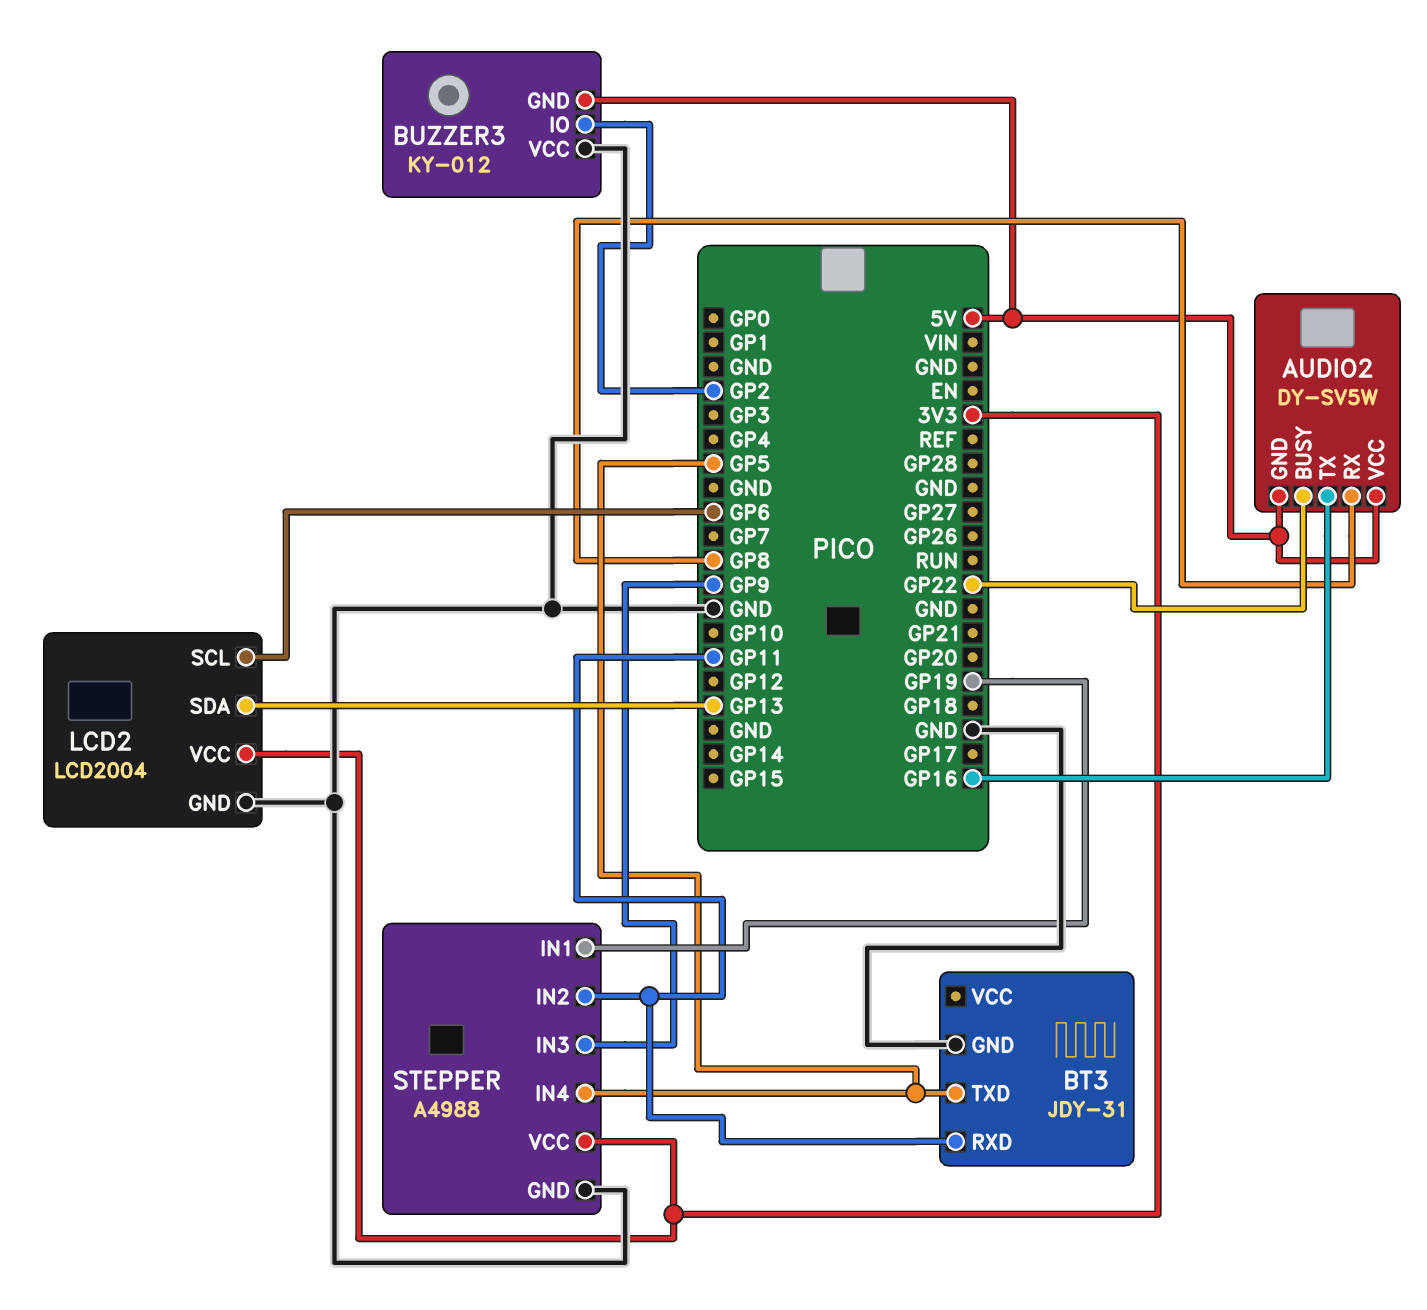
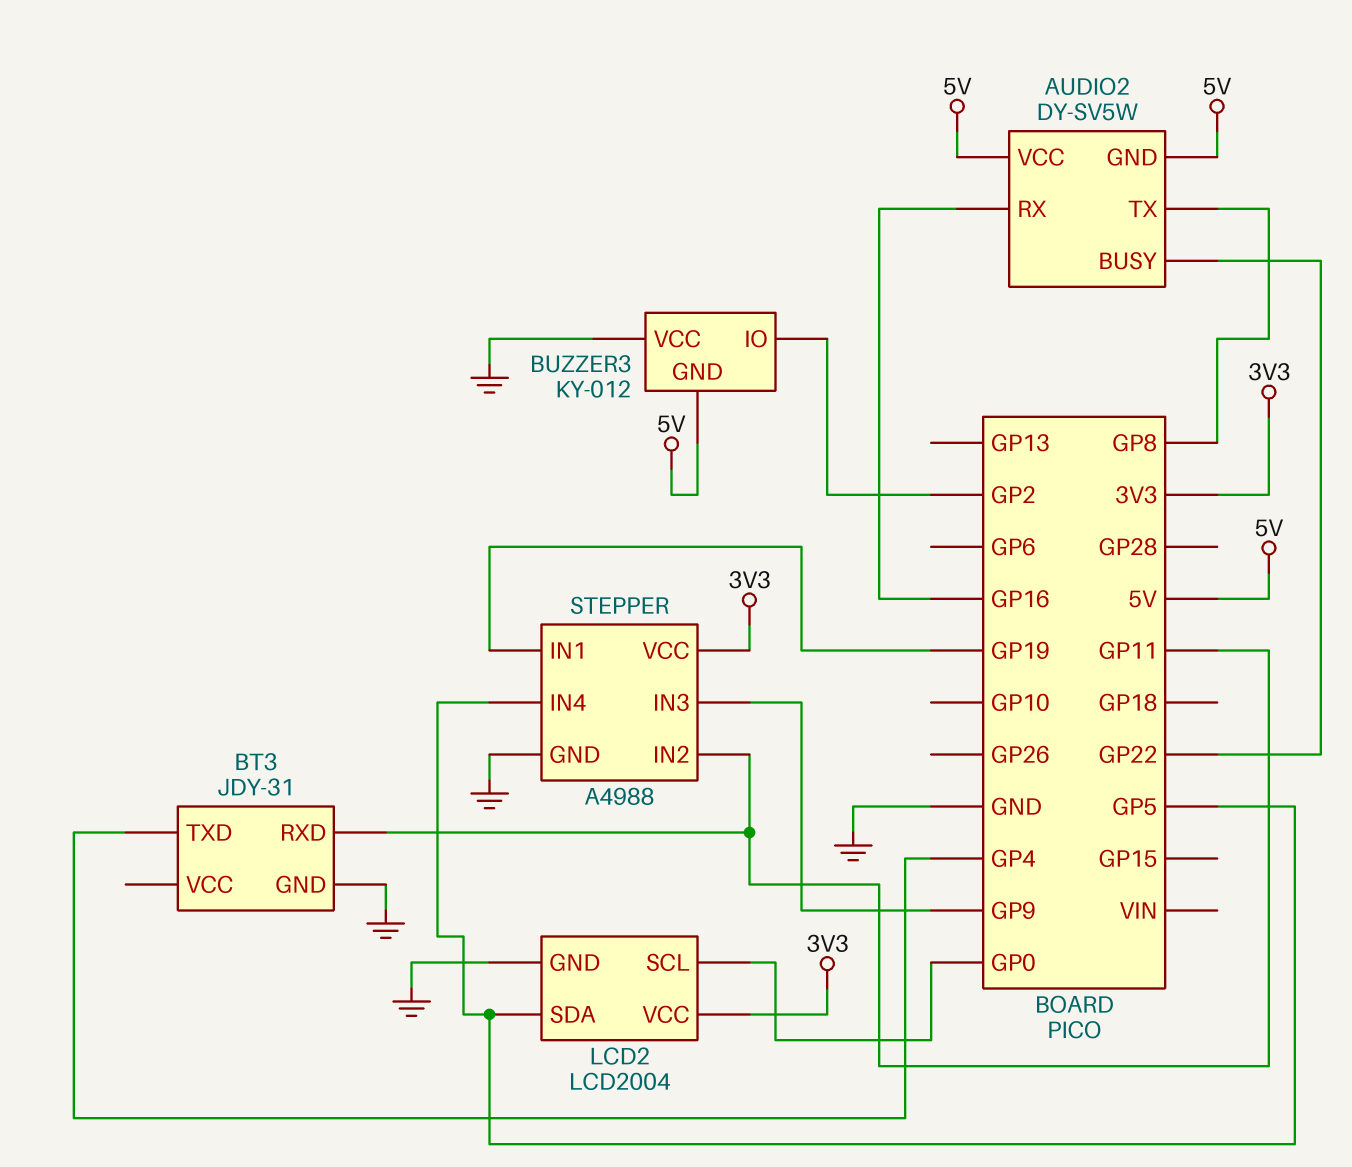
AUDIO2 pin RX: GP8 -> GP16
AUDIO2 pin TX: GP16 -> GP8
BT3 pin TXD: GP5 -> GP4
LCD2 pin SCL: GP6 -> GP0
LCD2 pin SDA: GP13 -> GP5

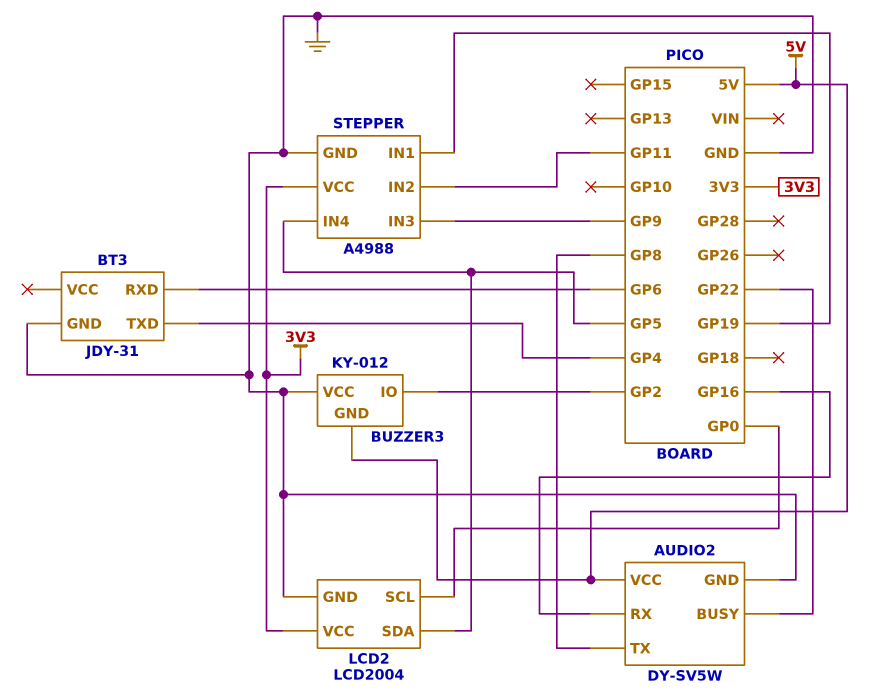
AUDIO2 pin GND: 5V -> GND
BT3 pin RXD: GP11 -> GP6

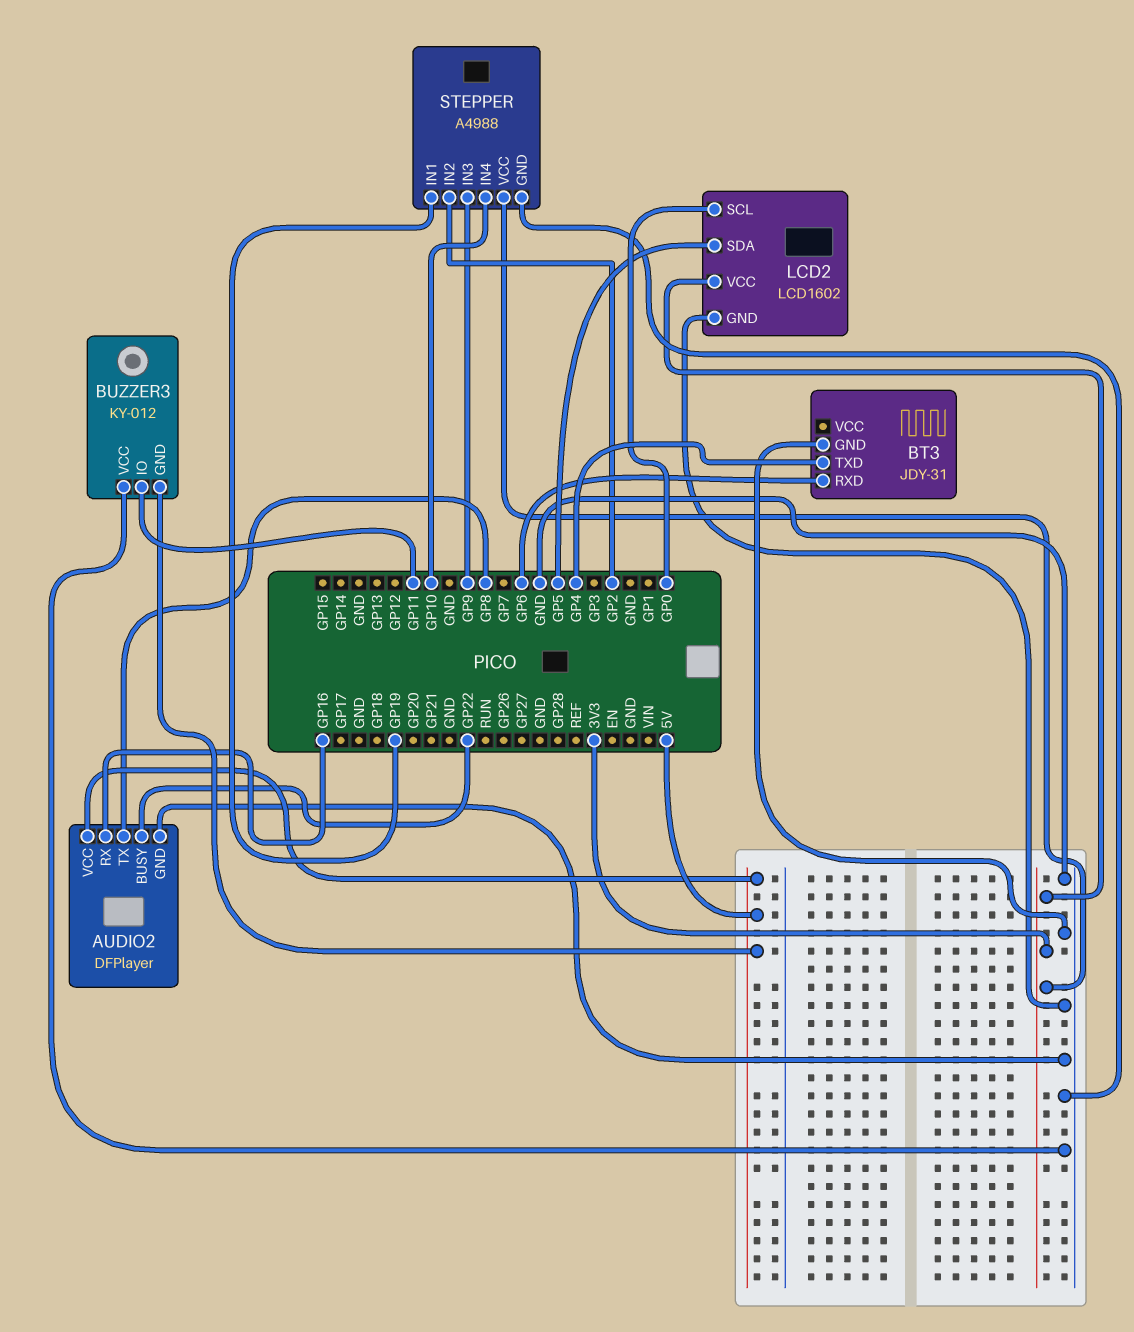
AUDIO2: DY-SV5W -> DFPlayer
BUZZER3 pin IO: GP2 -> GP11
LCD2: LCD2004 -> LCD1602
STEPPER pin IN2: GP11 -> GP2
STEPPER pin IN4: GP5 -> GP10

